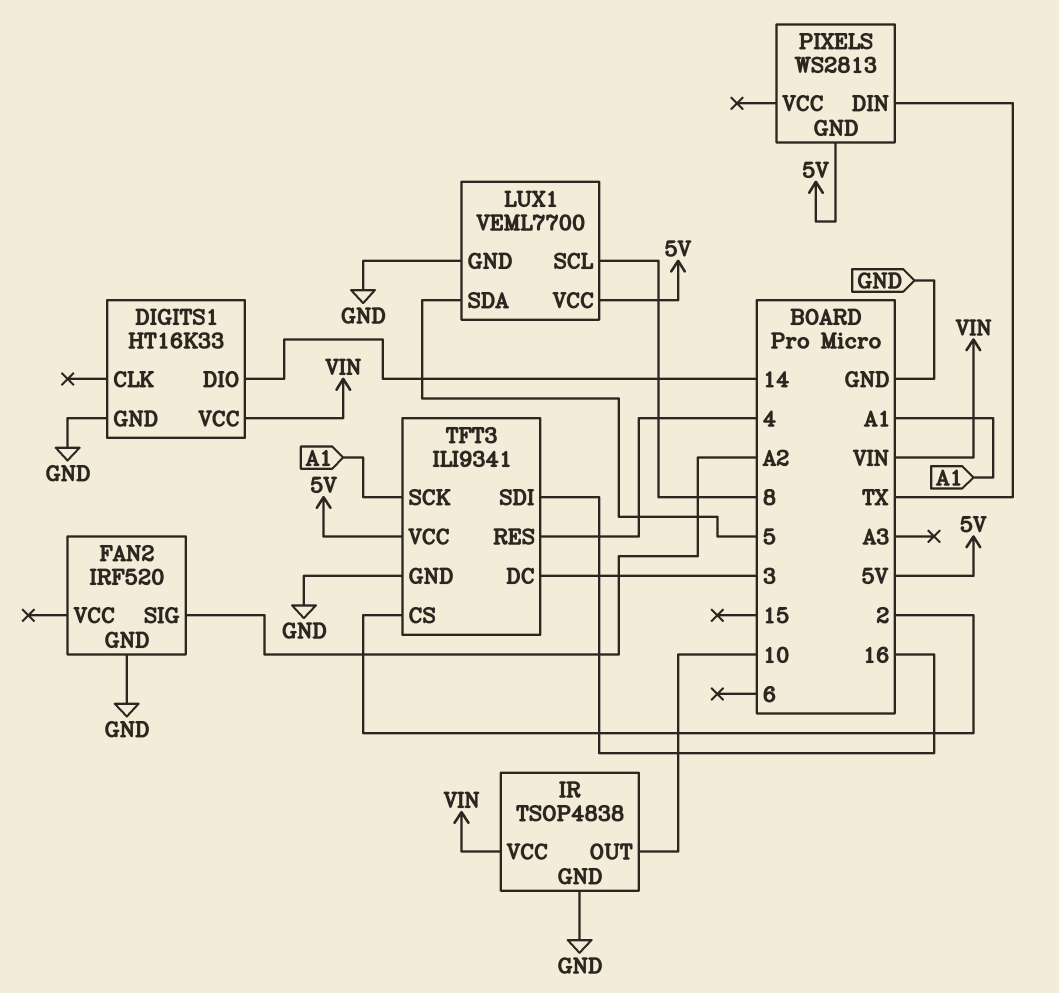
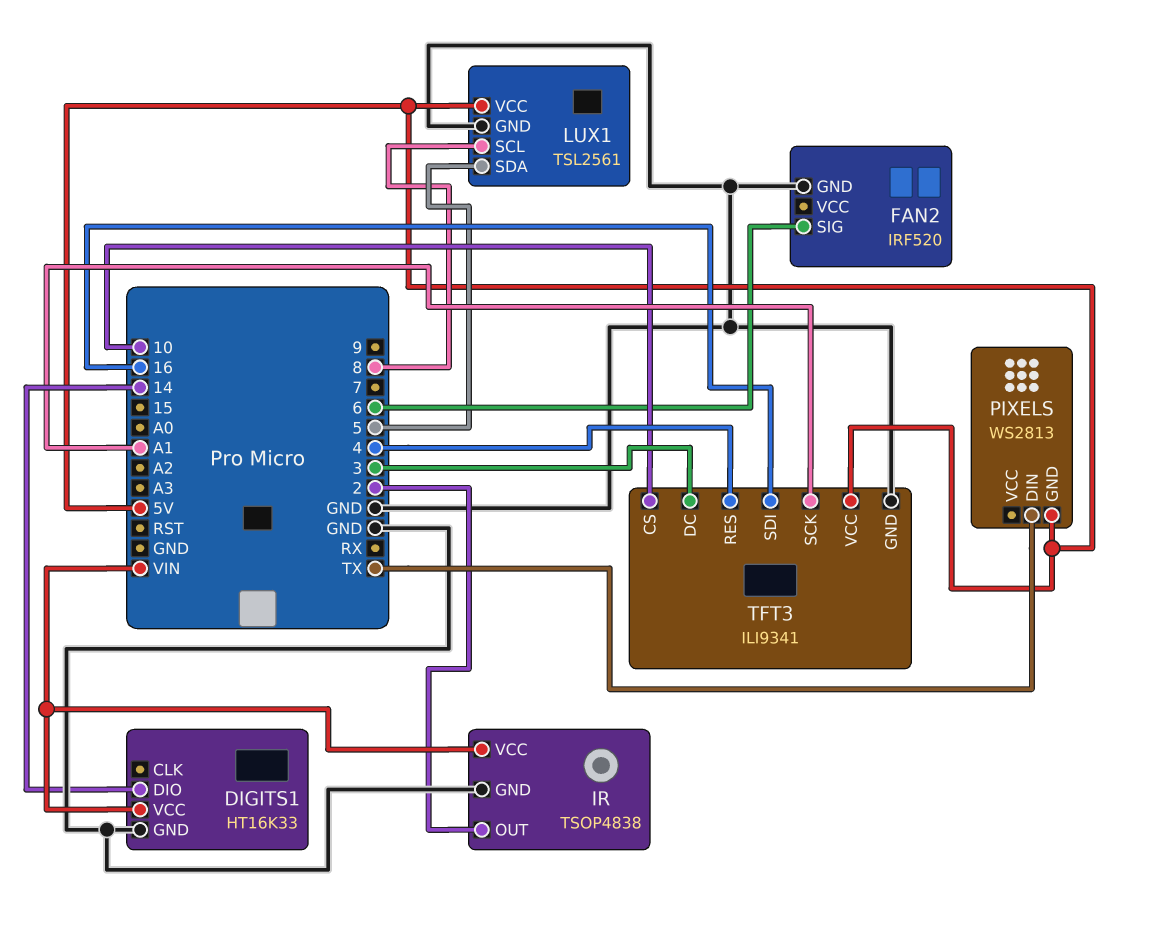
FAN2 pin SIG: A2 -> 6
IR pin OUT: 10 -> 2
LUX1: VEML7700 -> TSL2561
TFT3 pin CS: 2 -> 10

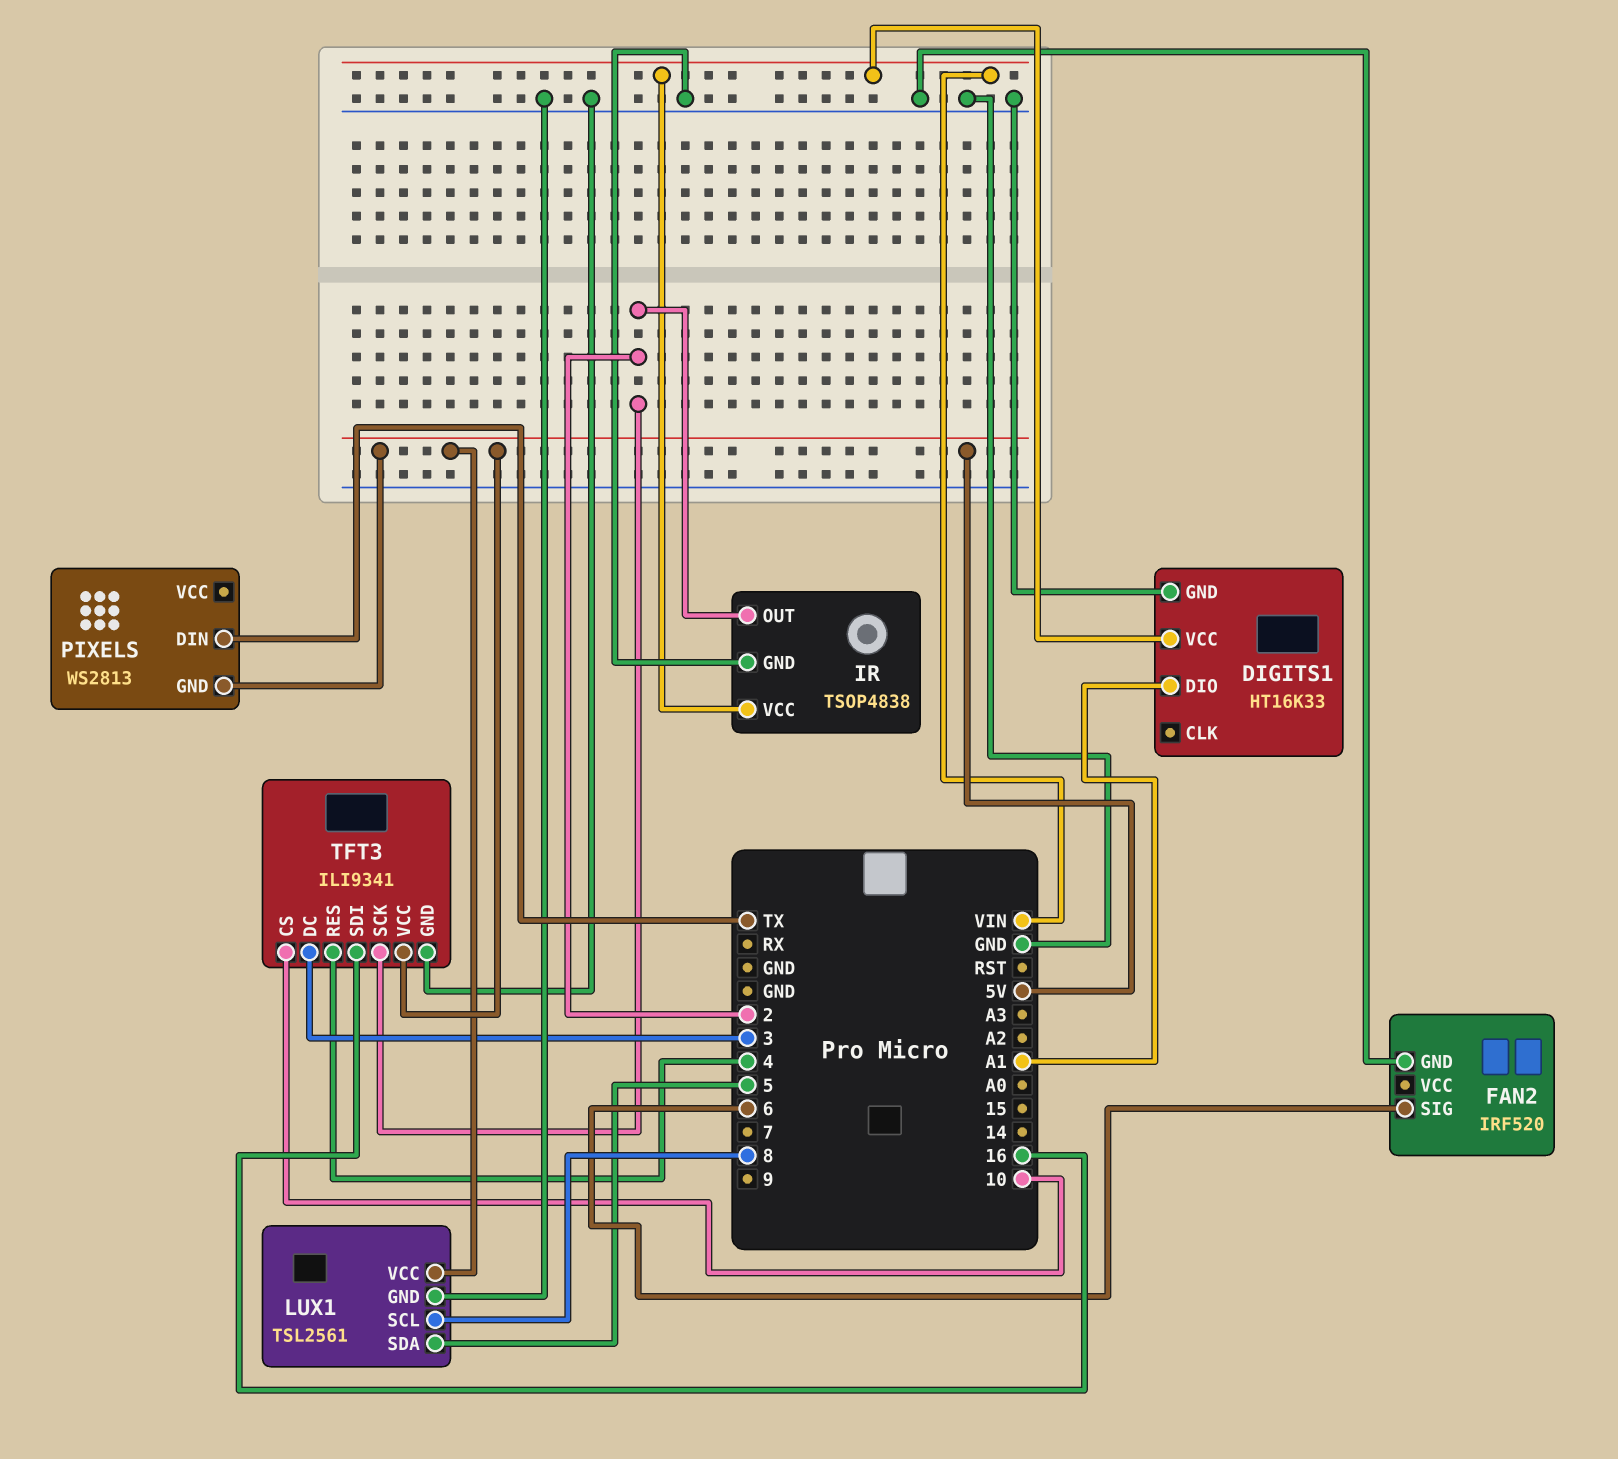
DIGITS1 pin DIO: 14 -> A1
TFT3 pin SCK: A1 -> 2

